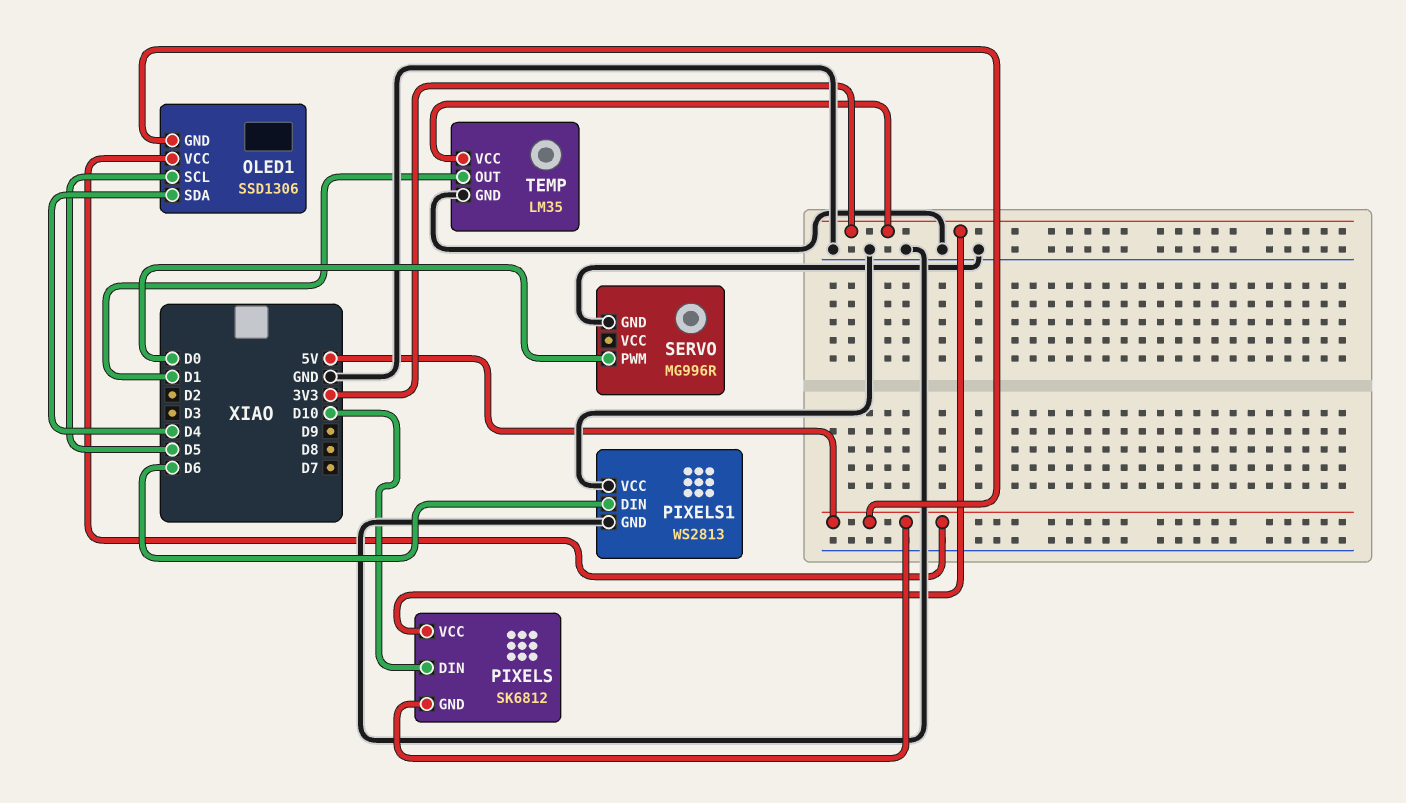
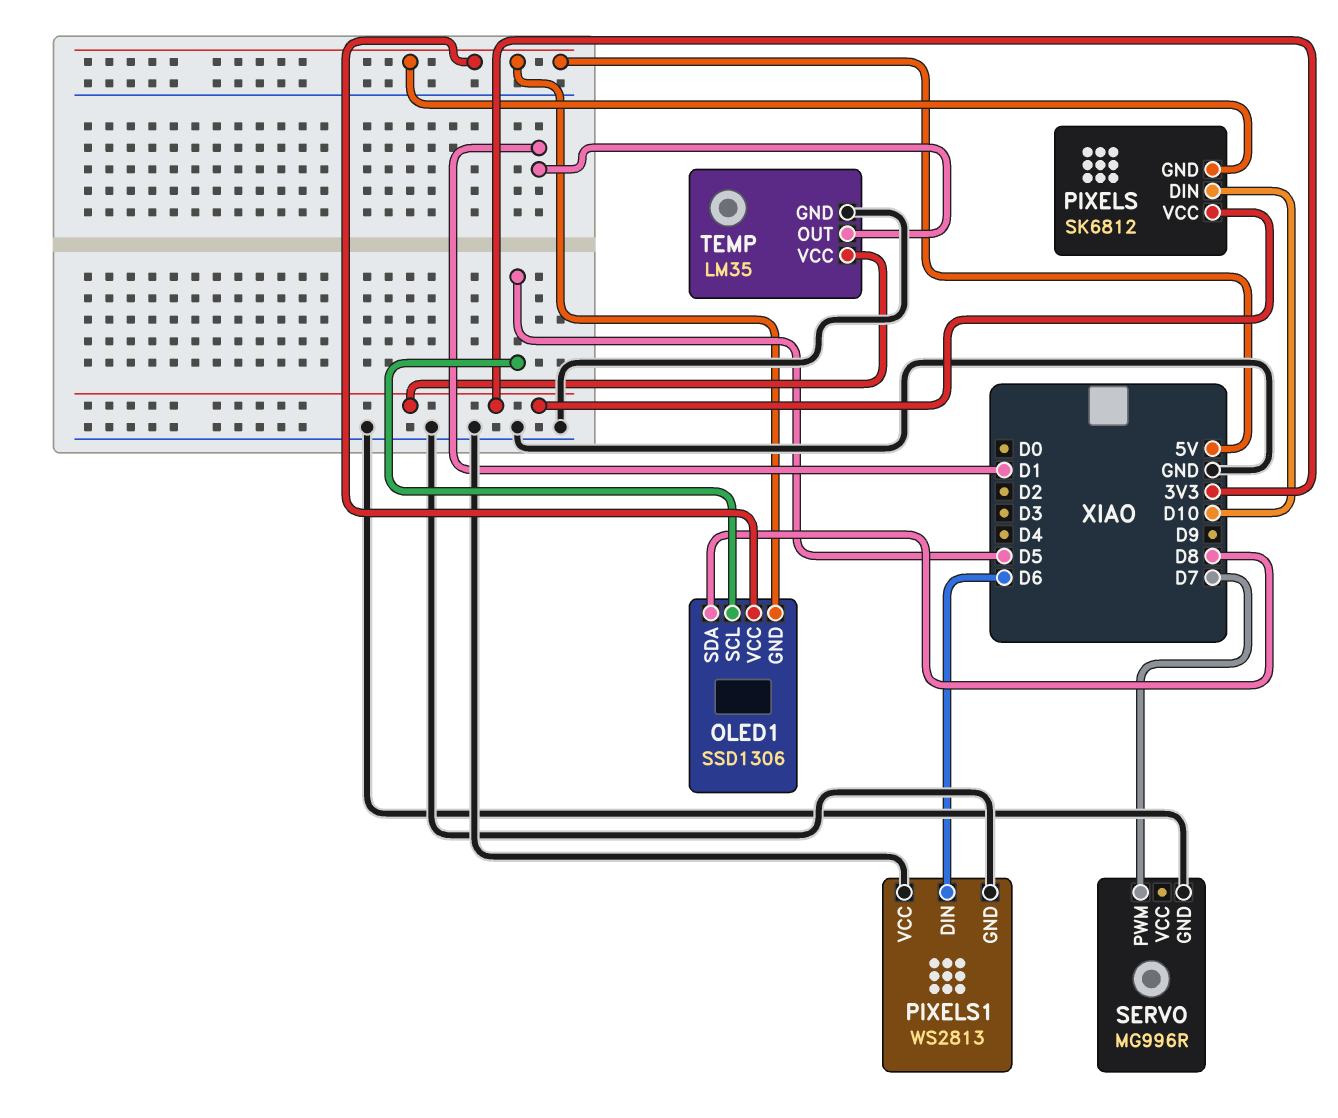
OLED1 pin SDA: D4 -> D8
SERVO pin PWM: D0 -> D7

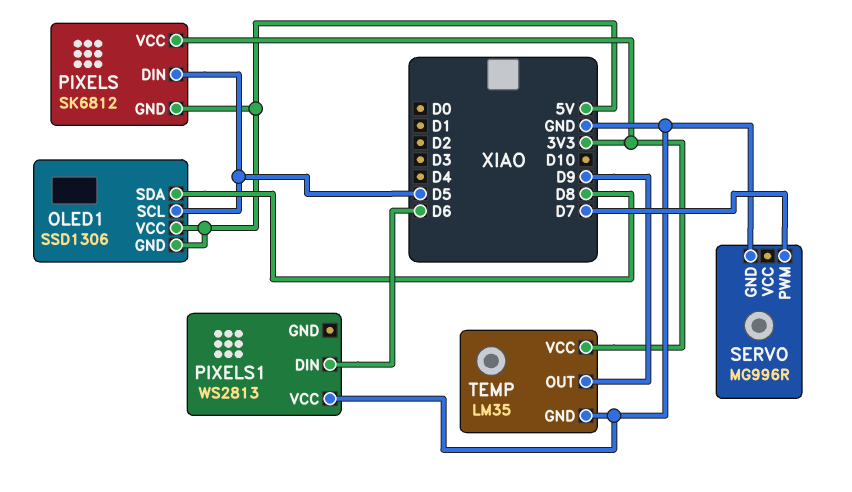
PIXELS pin DIN: D10 -> D5
PIXELS1 pin GND: GND -> none
TEMP pin OUT: D1 -> D9

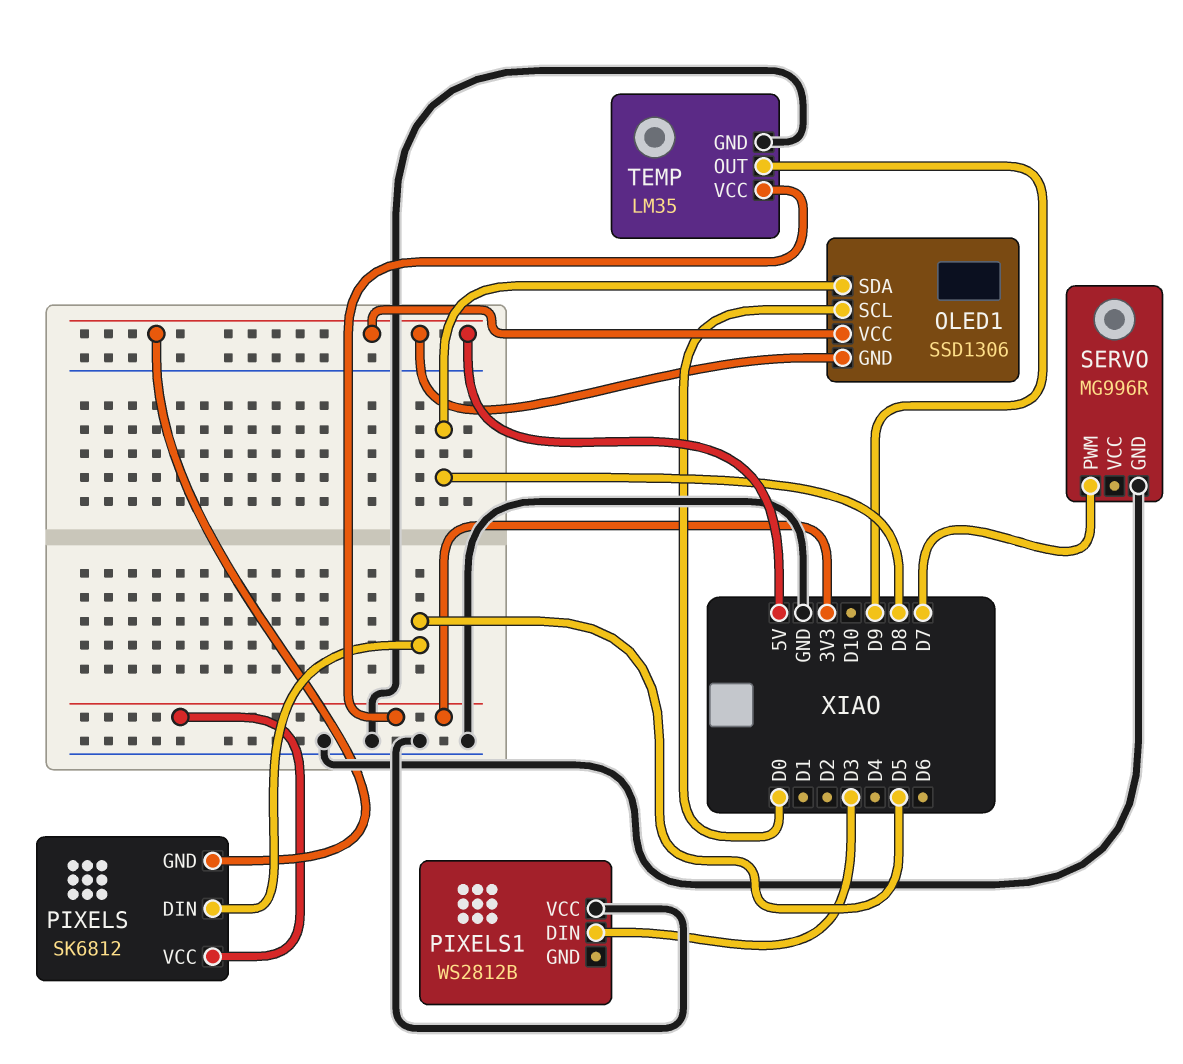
OLED1 pin SCL: D5 -> D0
PIXELS1: WS2813 -> WS2812B
PIXELS1 pin DIN: D6 -> D3

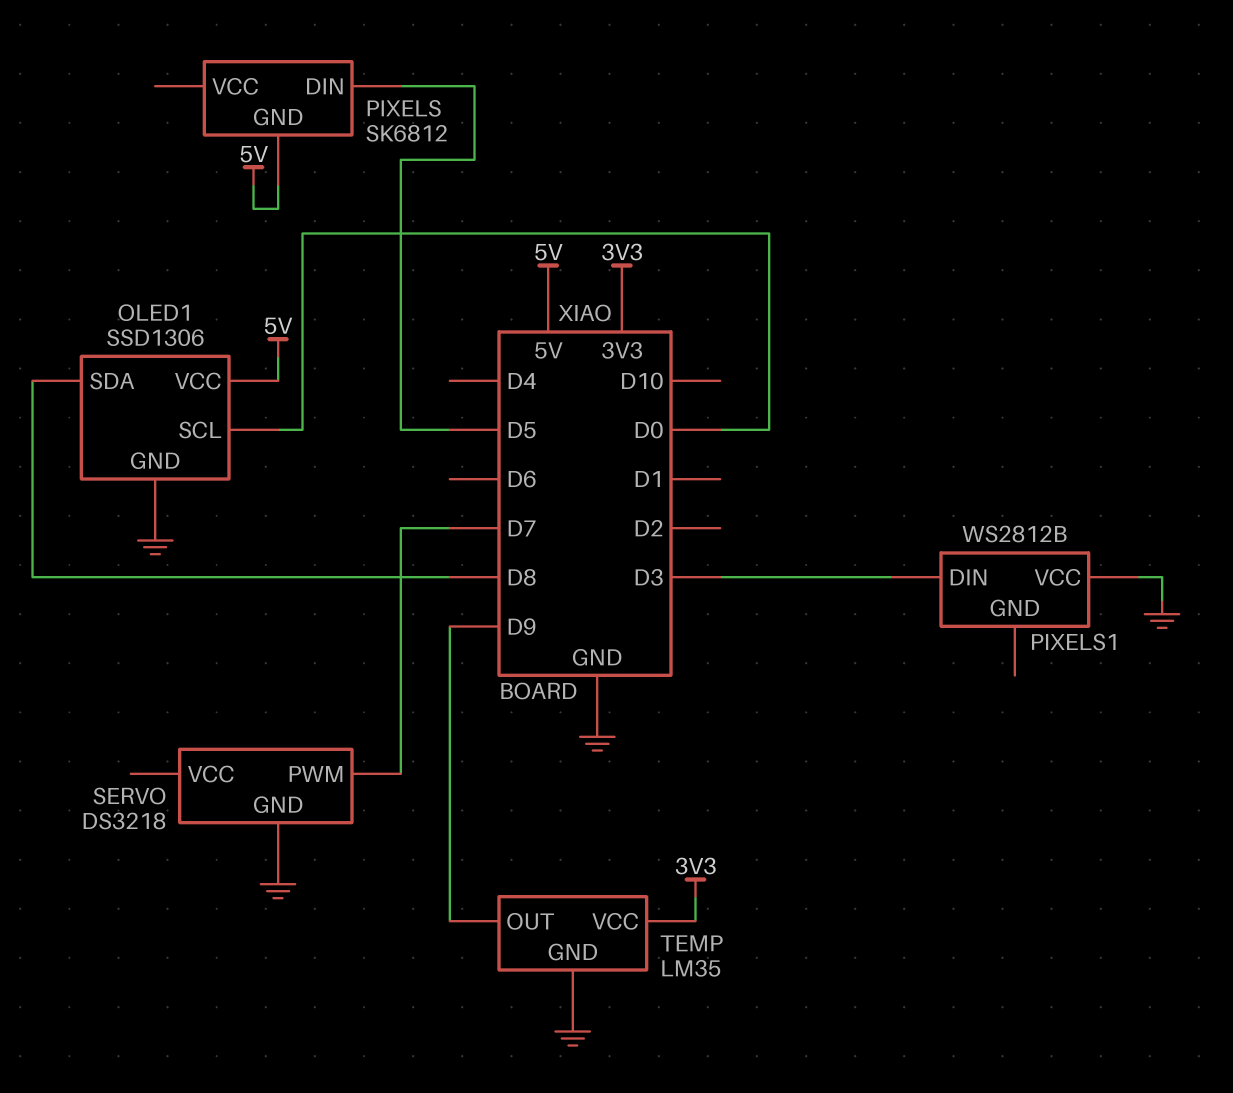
OLED1 pin GND: 5V -> GND
PIXELS pin VCC: 3V3 -> none
SERVO: MG996R -> DS3218

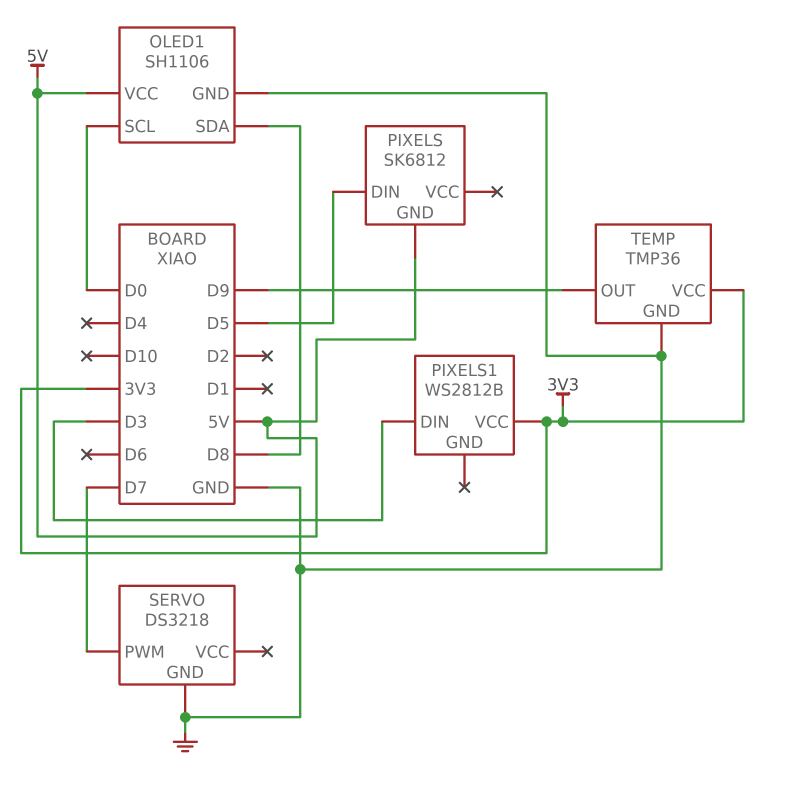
OLED1: SSD1306 -> SH1106
PIXELS1 pin VCC: GND -> 3V3
TEMP: LM35 -> TMP36

